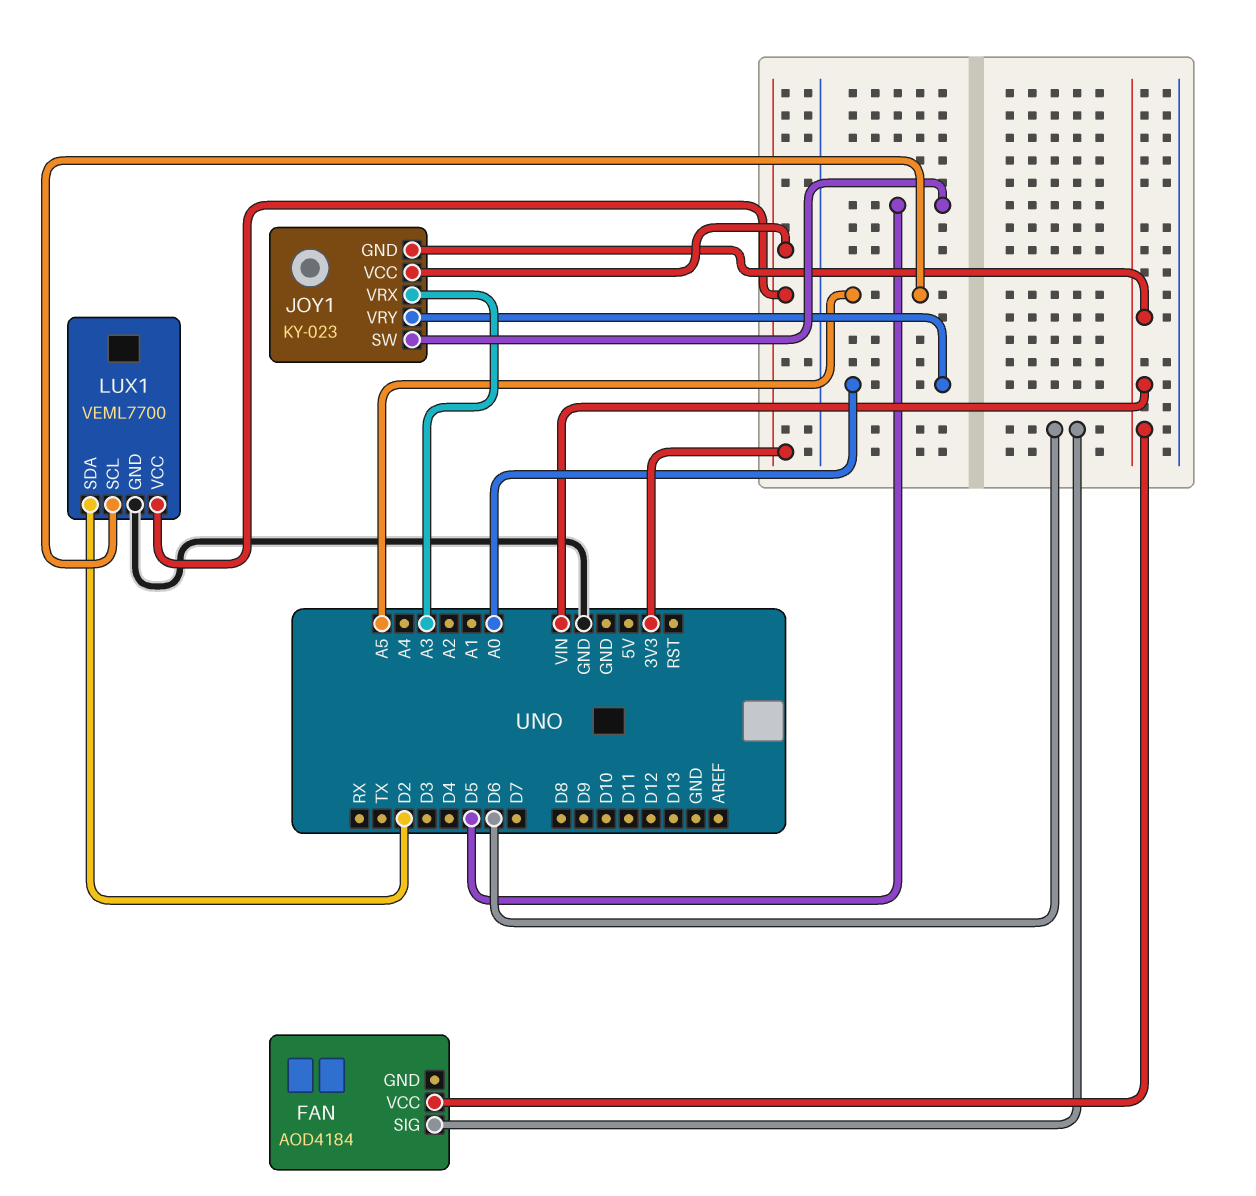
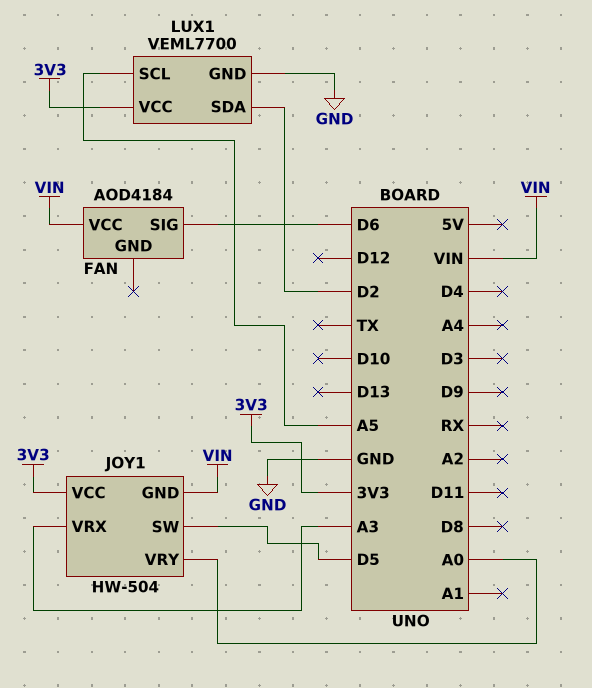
JOY1: KY-023 -> HW-504

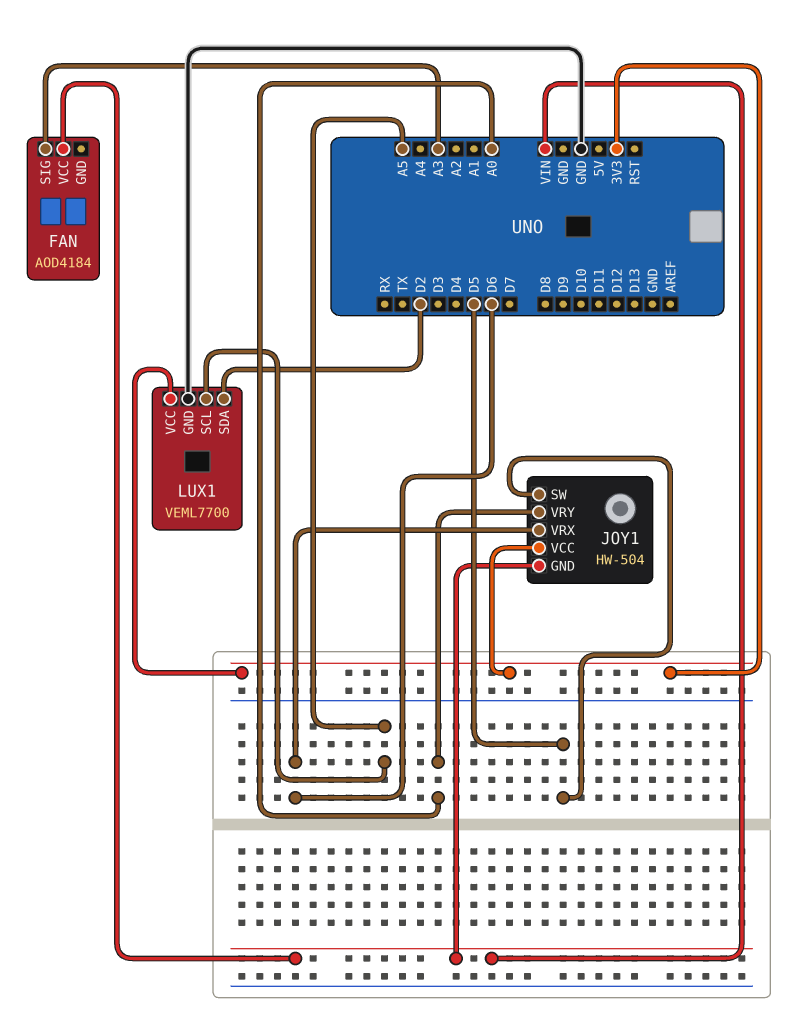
FAN pin SIG: D6 -> A3
JOY1 pin VRX: A3 -> D6

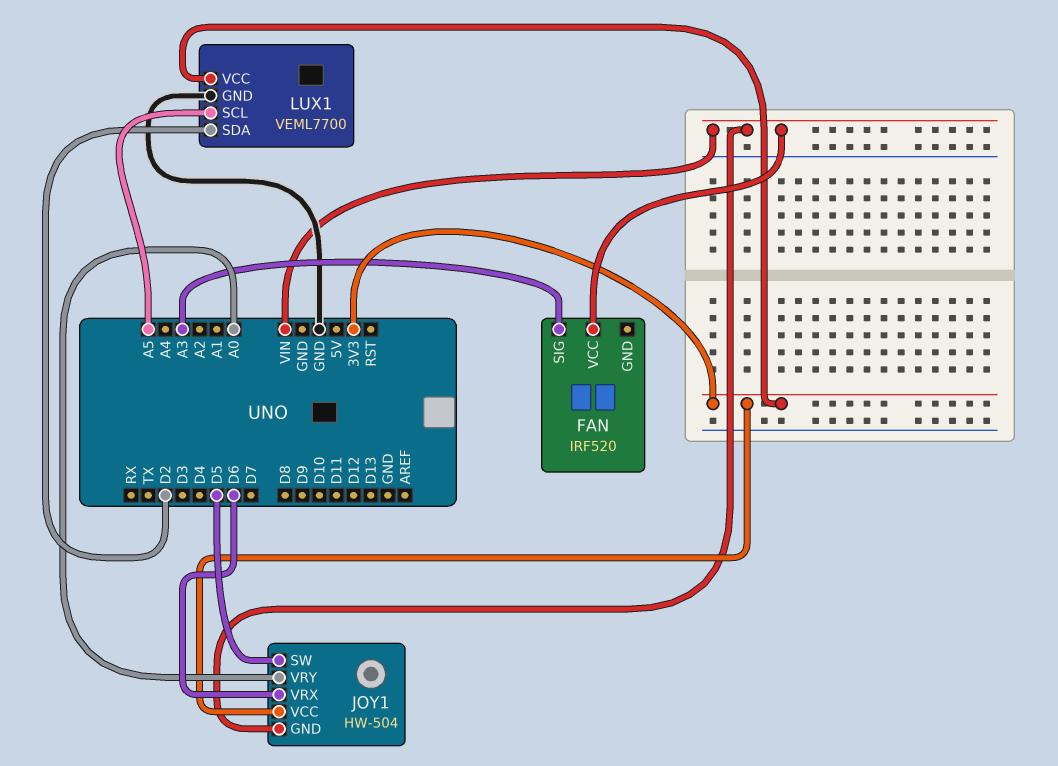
FAN: AOD4184 -> IRF520

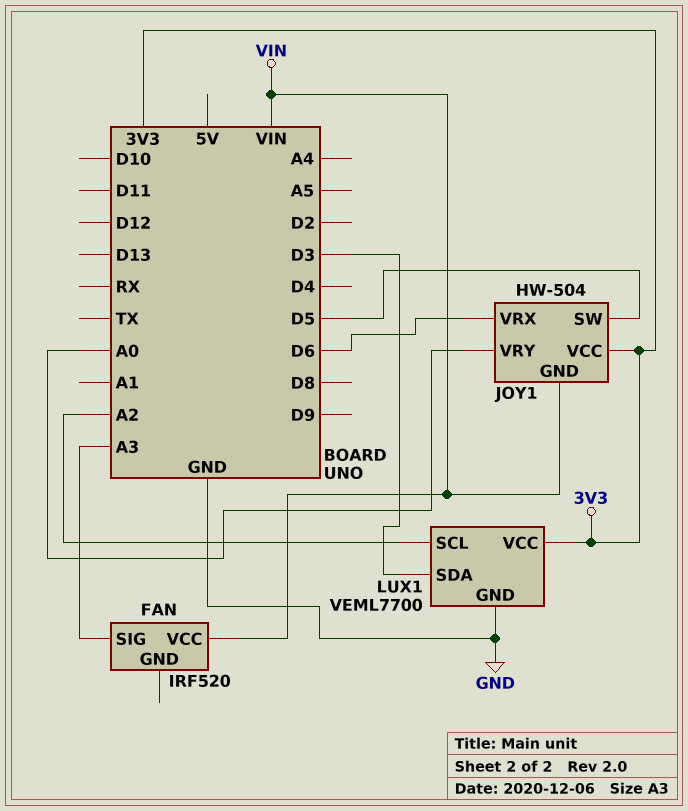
LUX1 pin SCL: A5 -> A2
LUX1 pin SDA: D2 -> D3

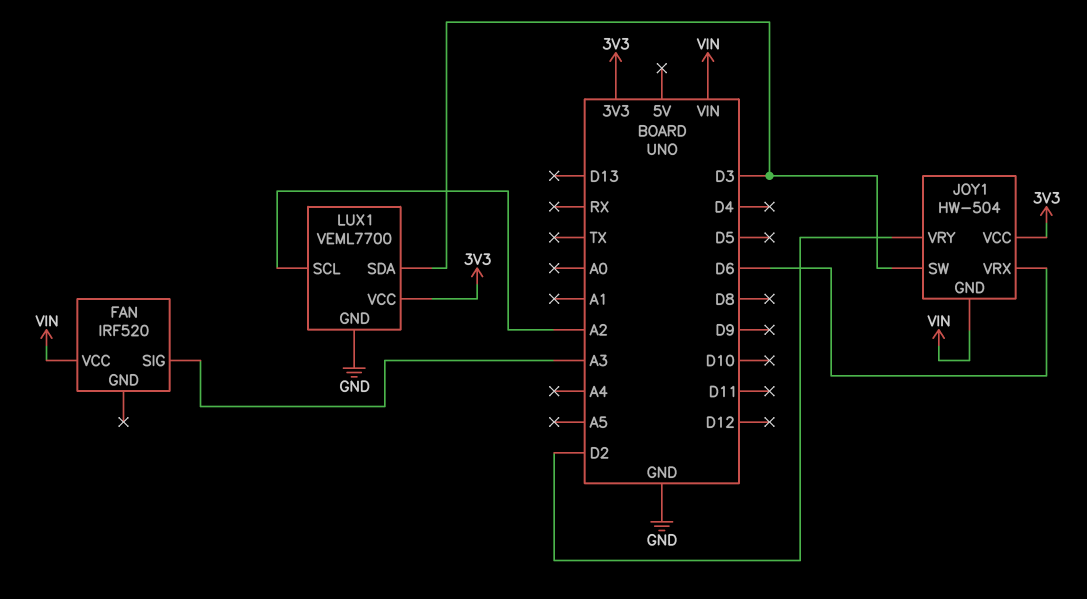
JOY1 pin SW: D5 -> D3
JOY1 pin VRY: A0 -> D2

